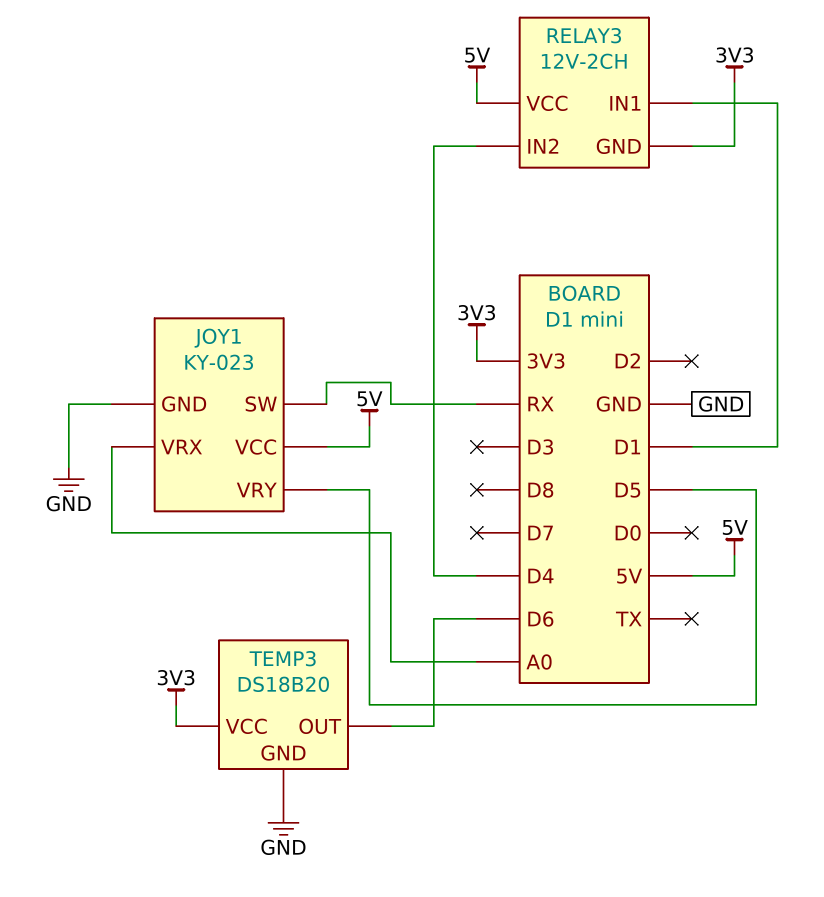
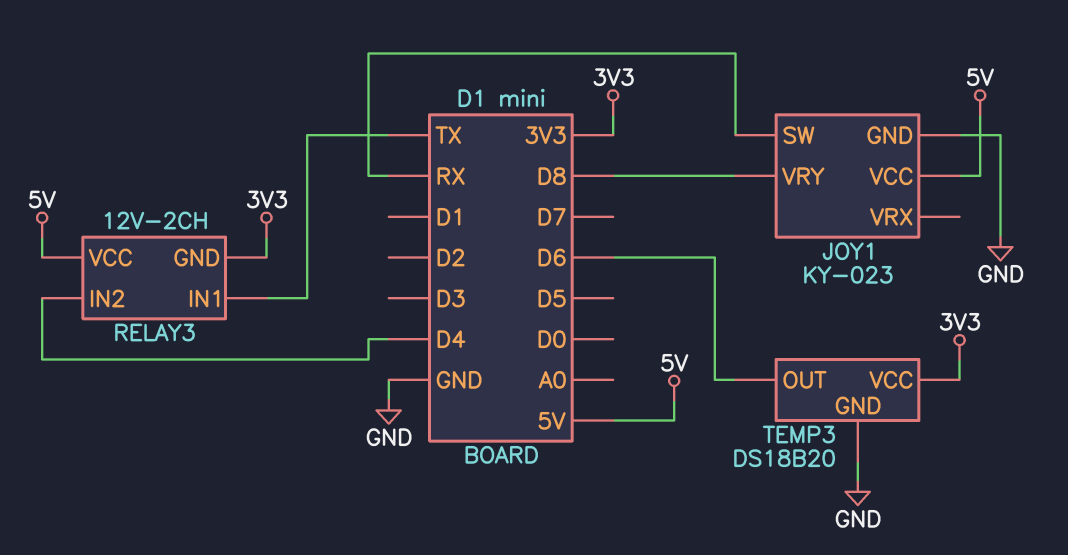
JOY1 pin VRX: A0 -> none
JOY1 pin VRY: D5 -> D8
RELAY3 pin IN1: D1 -> TX

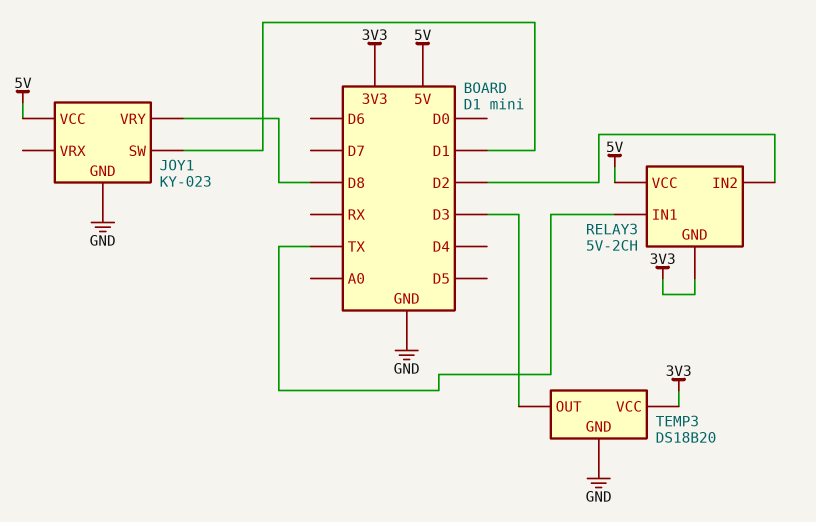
JOY1 pin SW: RX -> D1
RELAY3: 12V-2CH -> 5V-2CH
RELAY3 pin IN2: D4 -> D2
TEMP3 pin OUT: D6 -> D3

